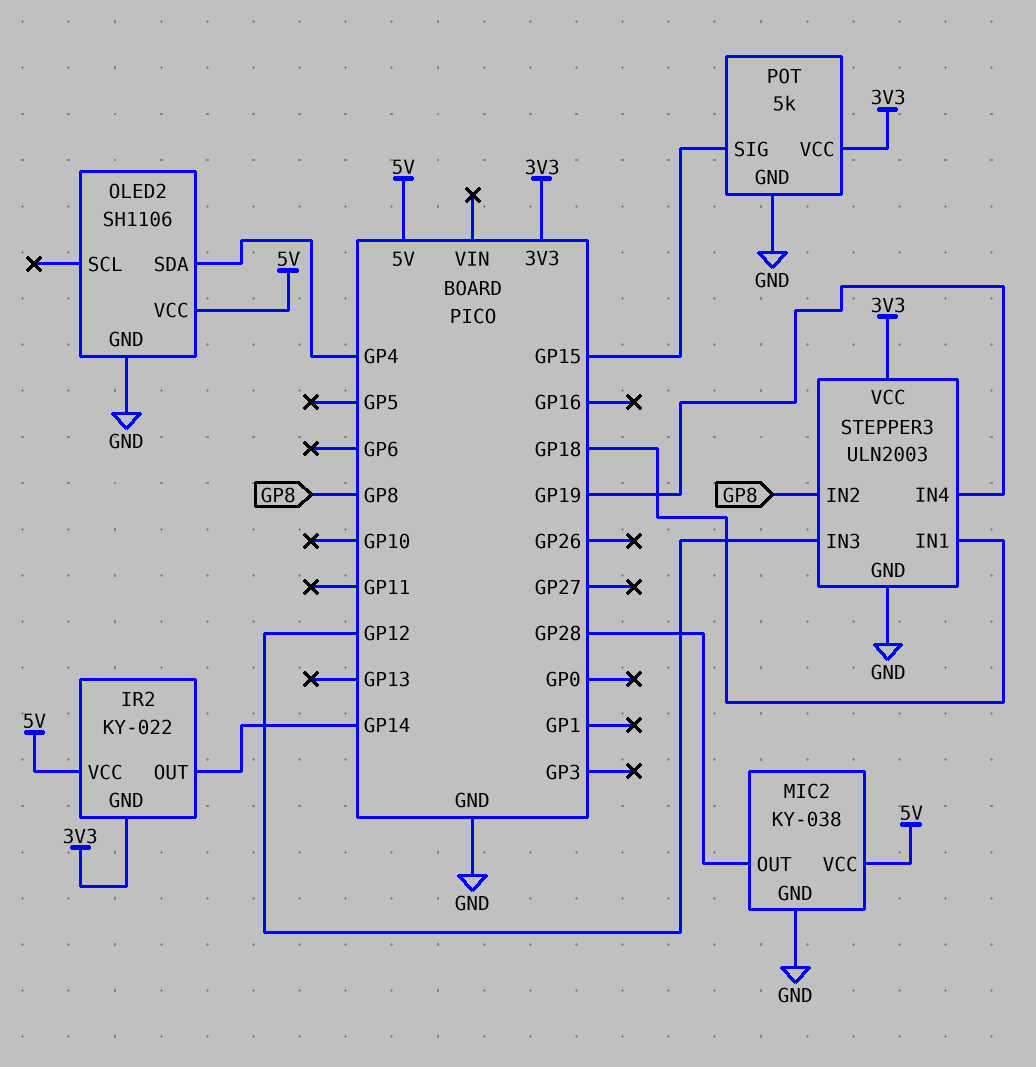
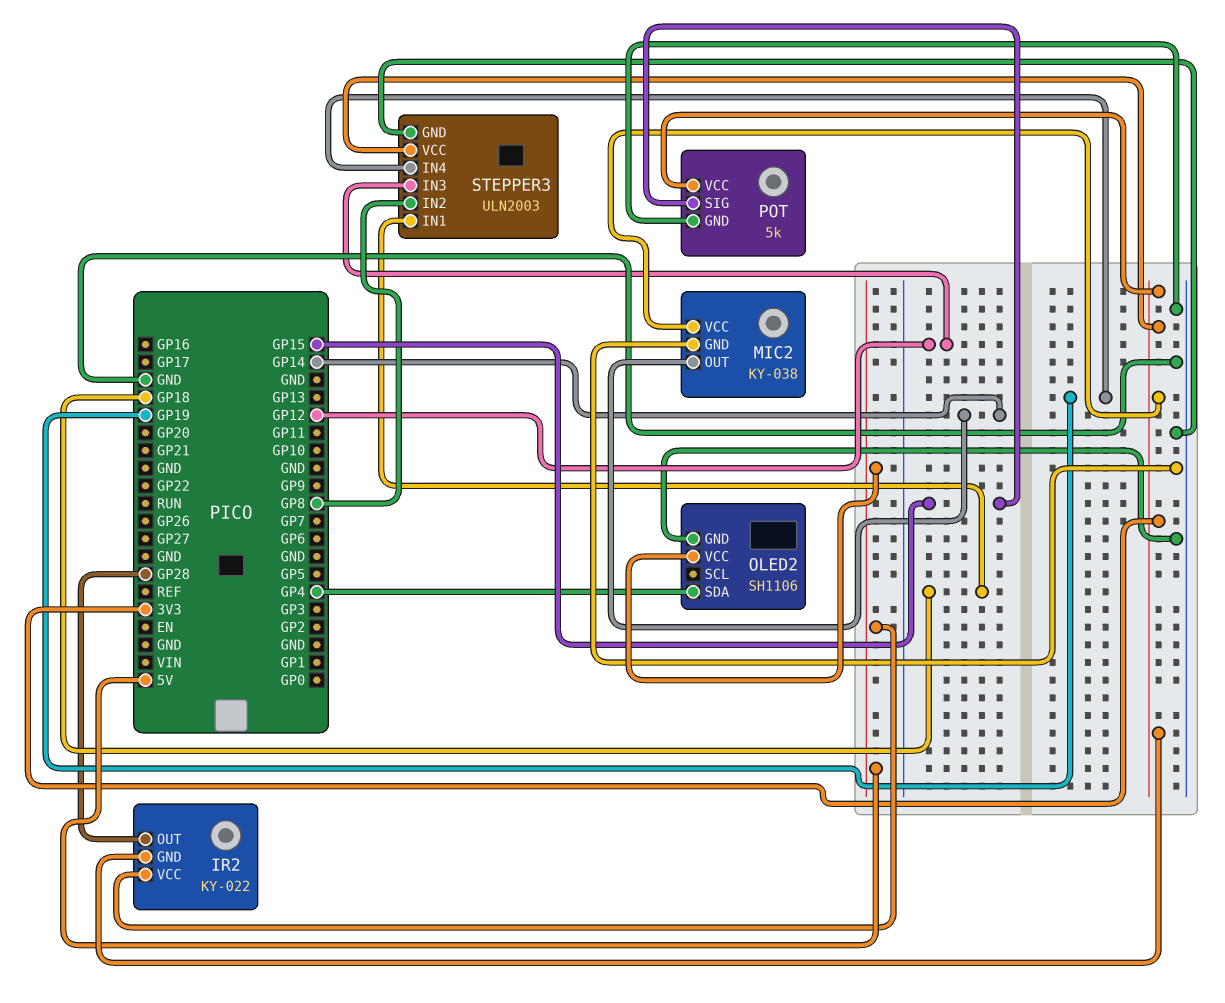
IR2 pin OUT: GP14 -> GP28
MIC2 pin OUT: GP28 -> GP14
MIC2 pin VCC: 5V -> 3V3

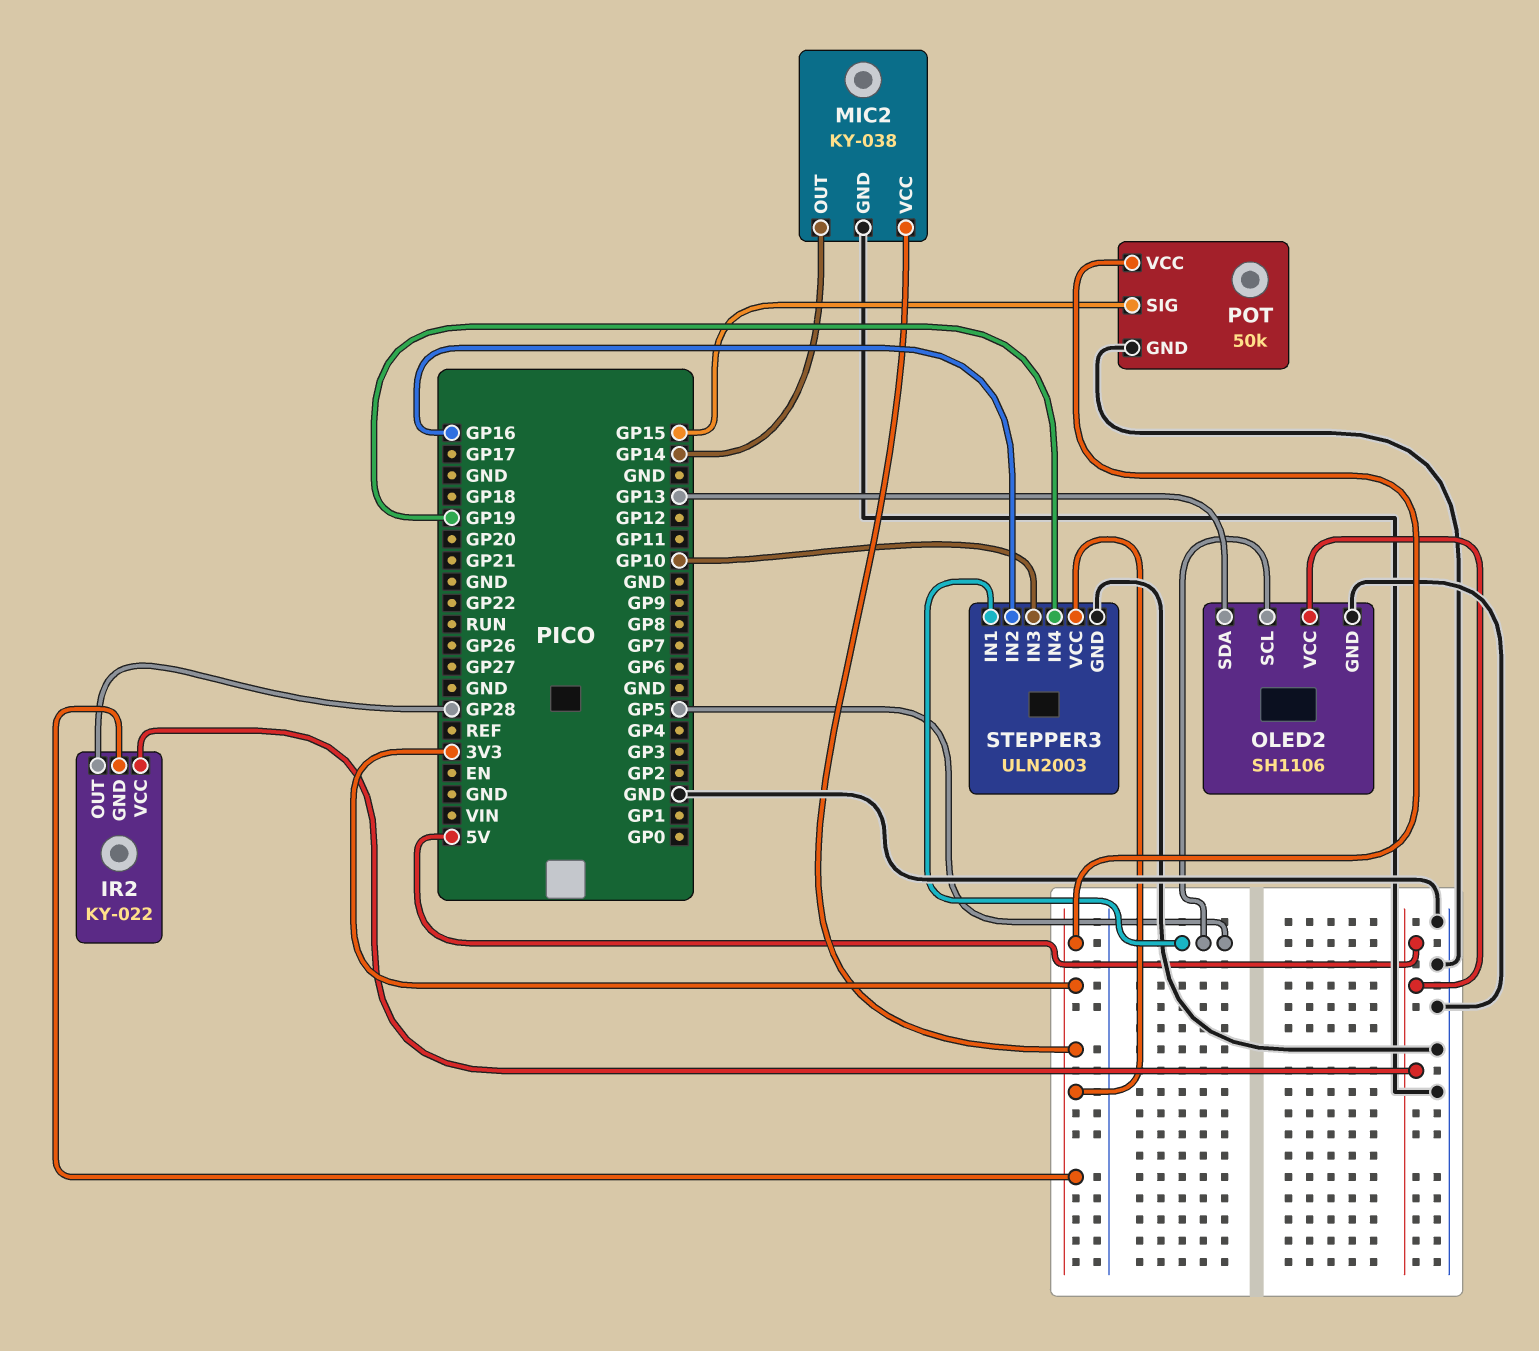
OLED2 pin SCL: none -> GP5
OLED2 pin SDA: GP4 -> GP13
POT: 5k -> 50k
STEPPER3 pin IN1: GP18 -> GP5
STEPPER3 pin IN2: GP8 -> GP16
STEPPER3 pin IN3: GP12 -> GP10

